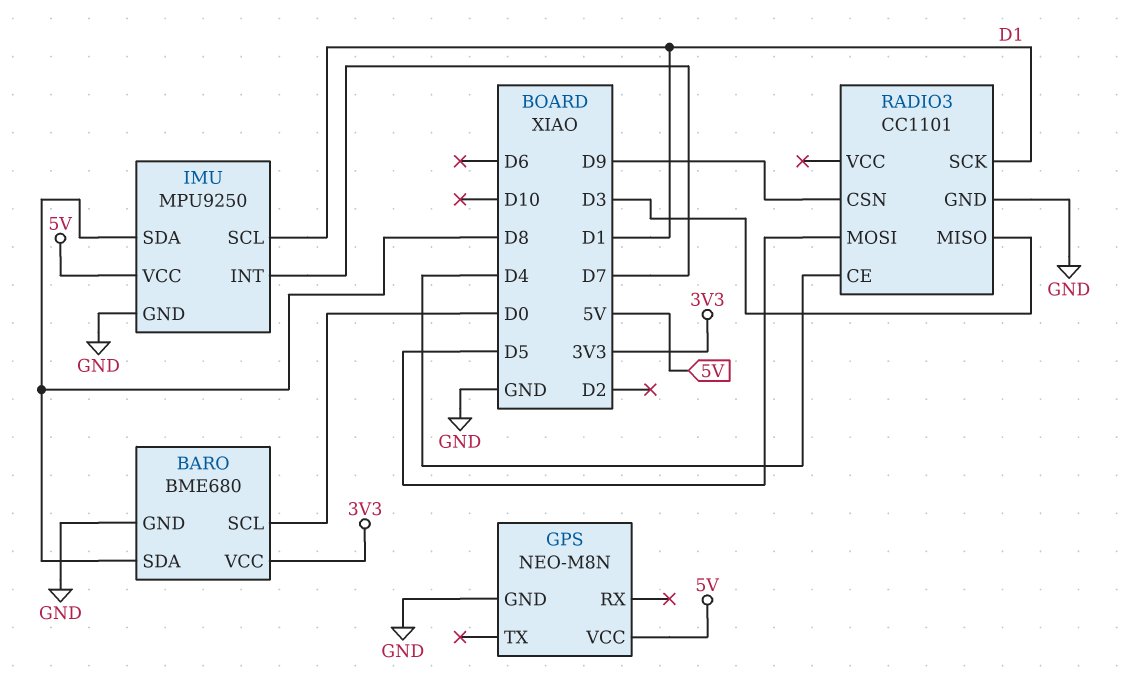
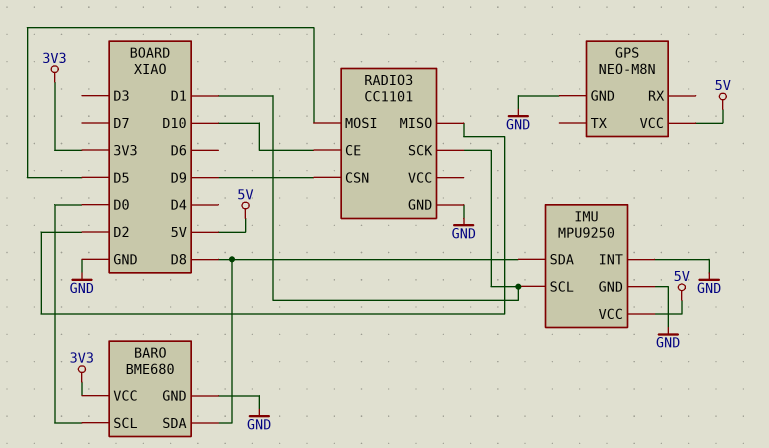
IMU pin INT: D7 -> GND
RADIO3 pin CE: D4 -> D10
RADIO3 pin MISO: D3 -> D2

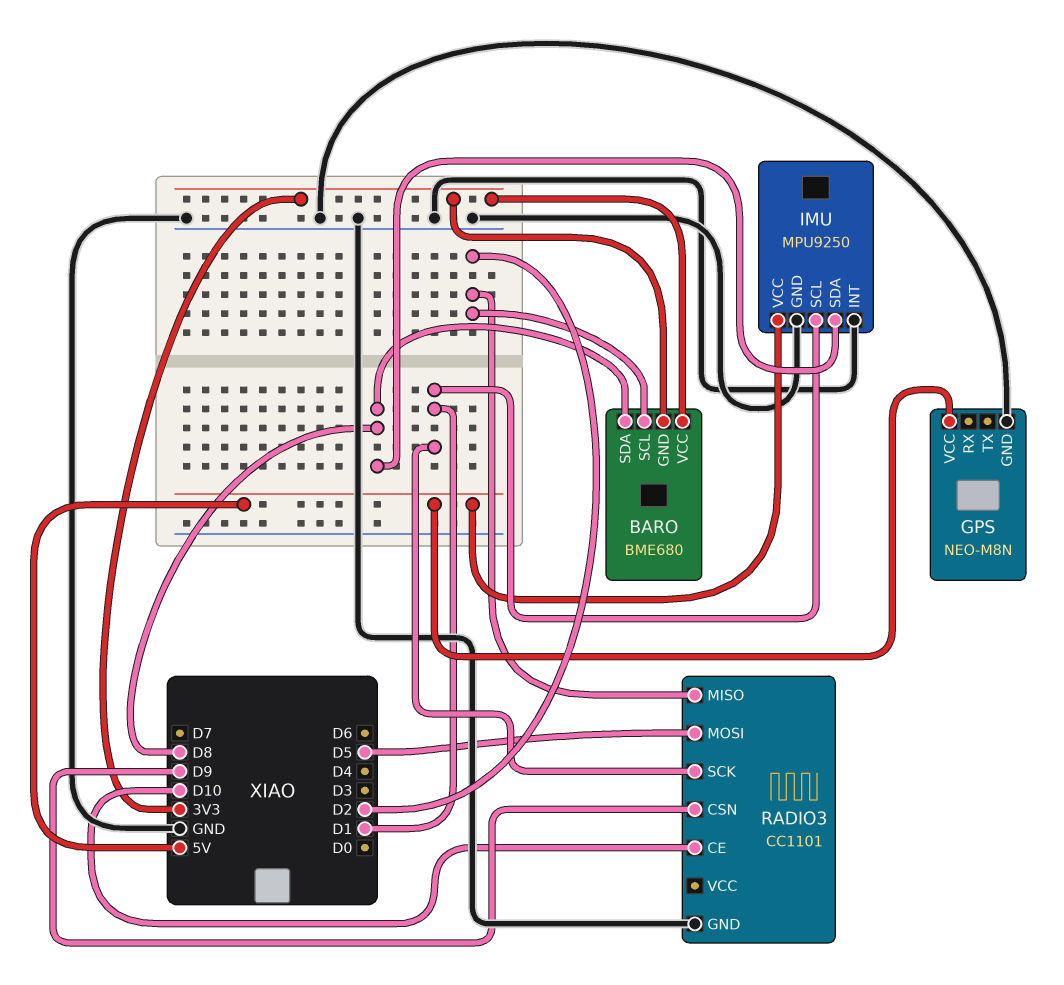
BARO pin GND: GND -> 3V3
BARO pin SCL: D0 -> D2

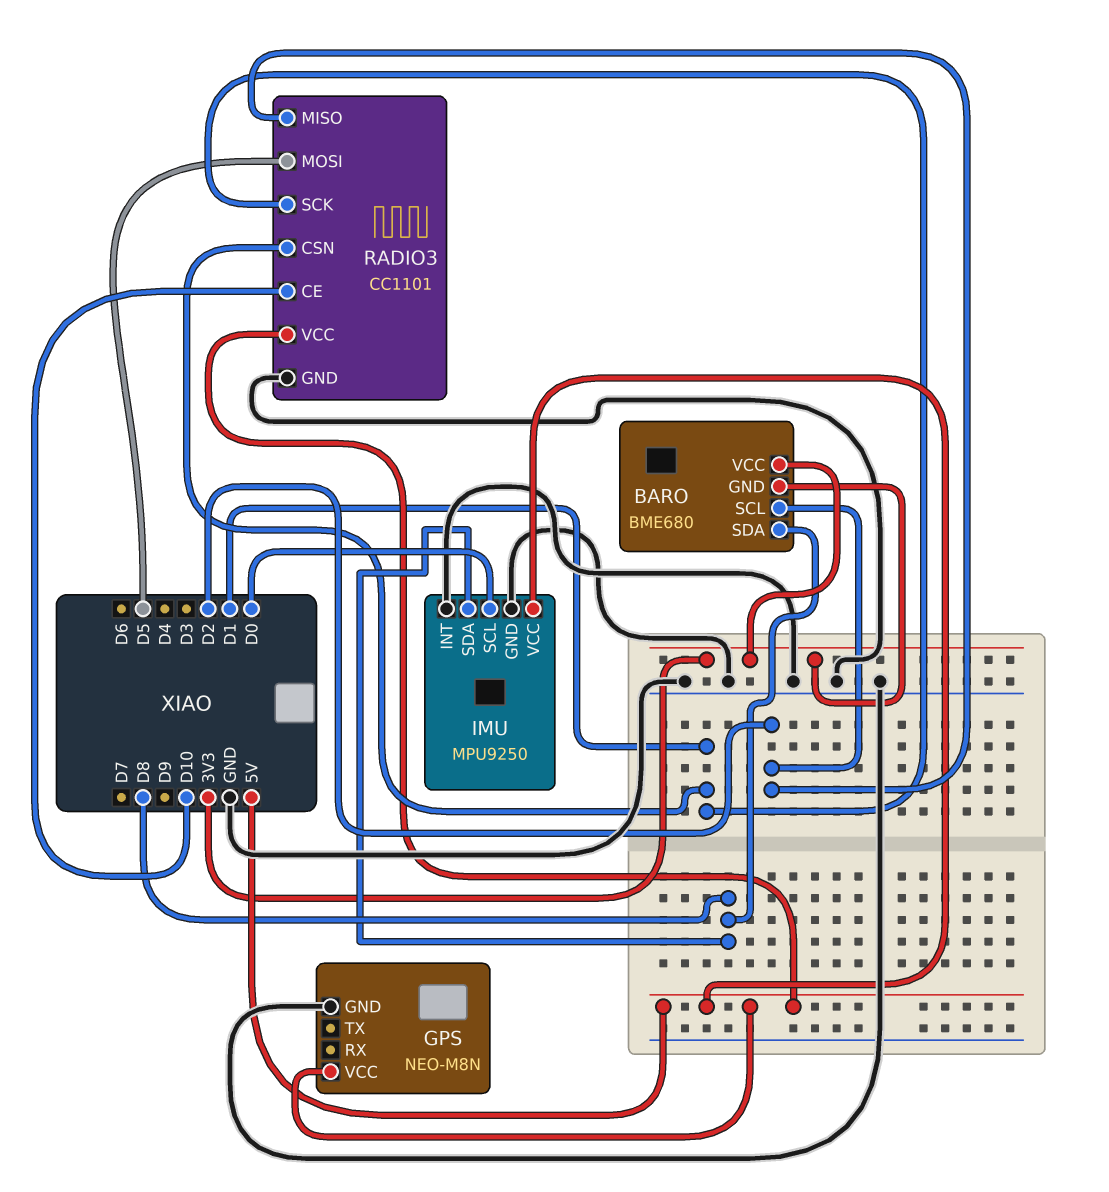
IMU pin SCL: D1 -> D0
RADIO3 pin CSN: D9 -> D1
RADIO3 pin VCC: none -> 5V

